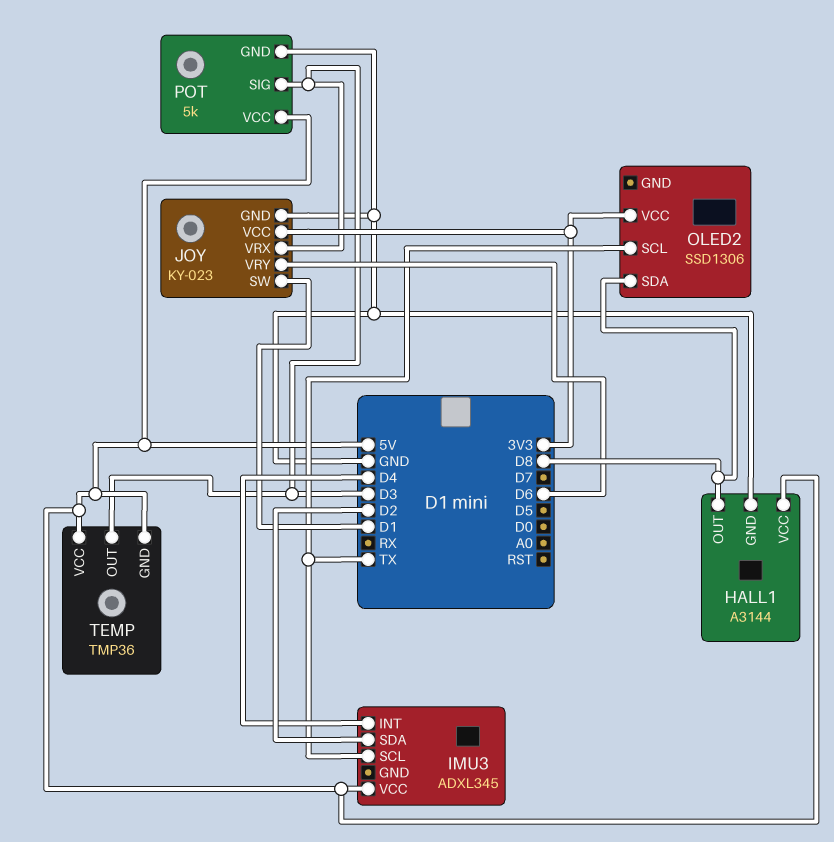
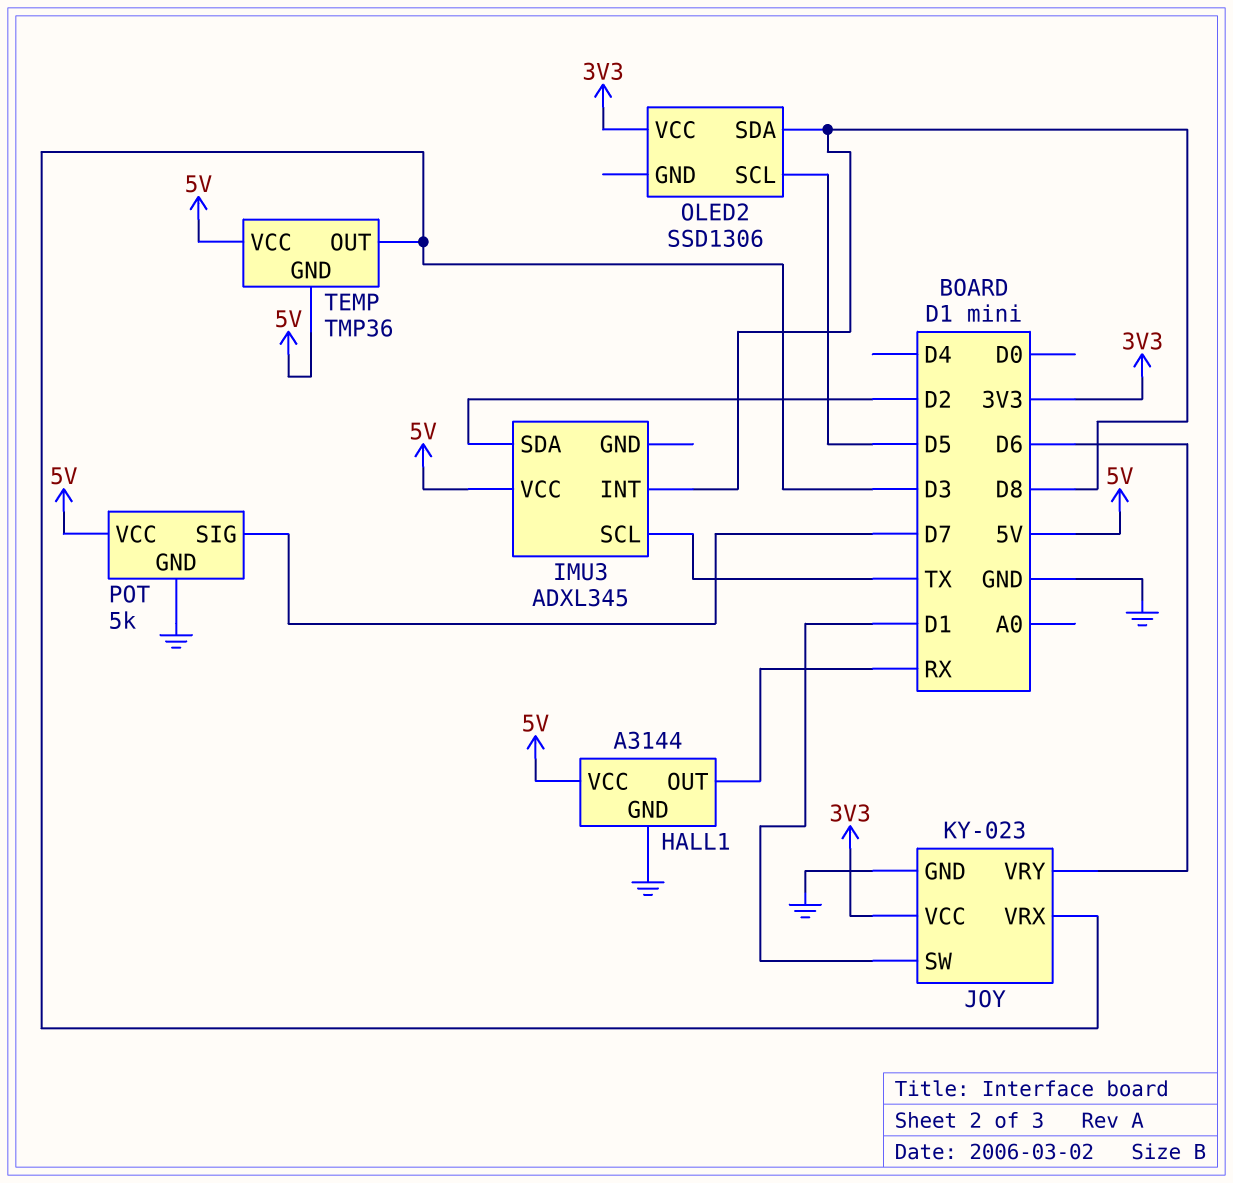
HALL1 pin OUT: D8 -> RX
IMU3 pin INT: D4 -> D8
OLED2 pin SCL: TX -> D5
POT pin SIG: D3 -> D7

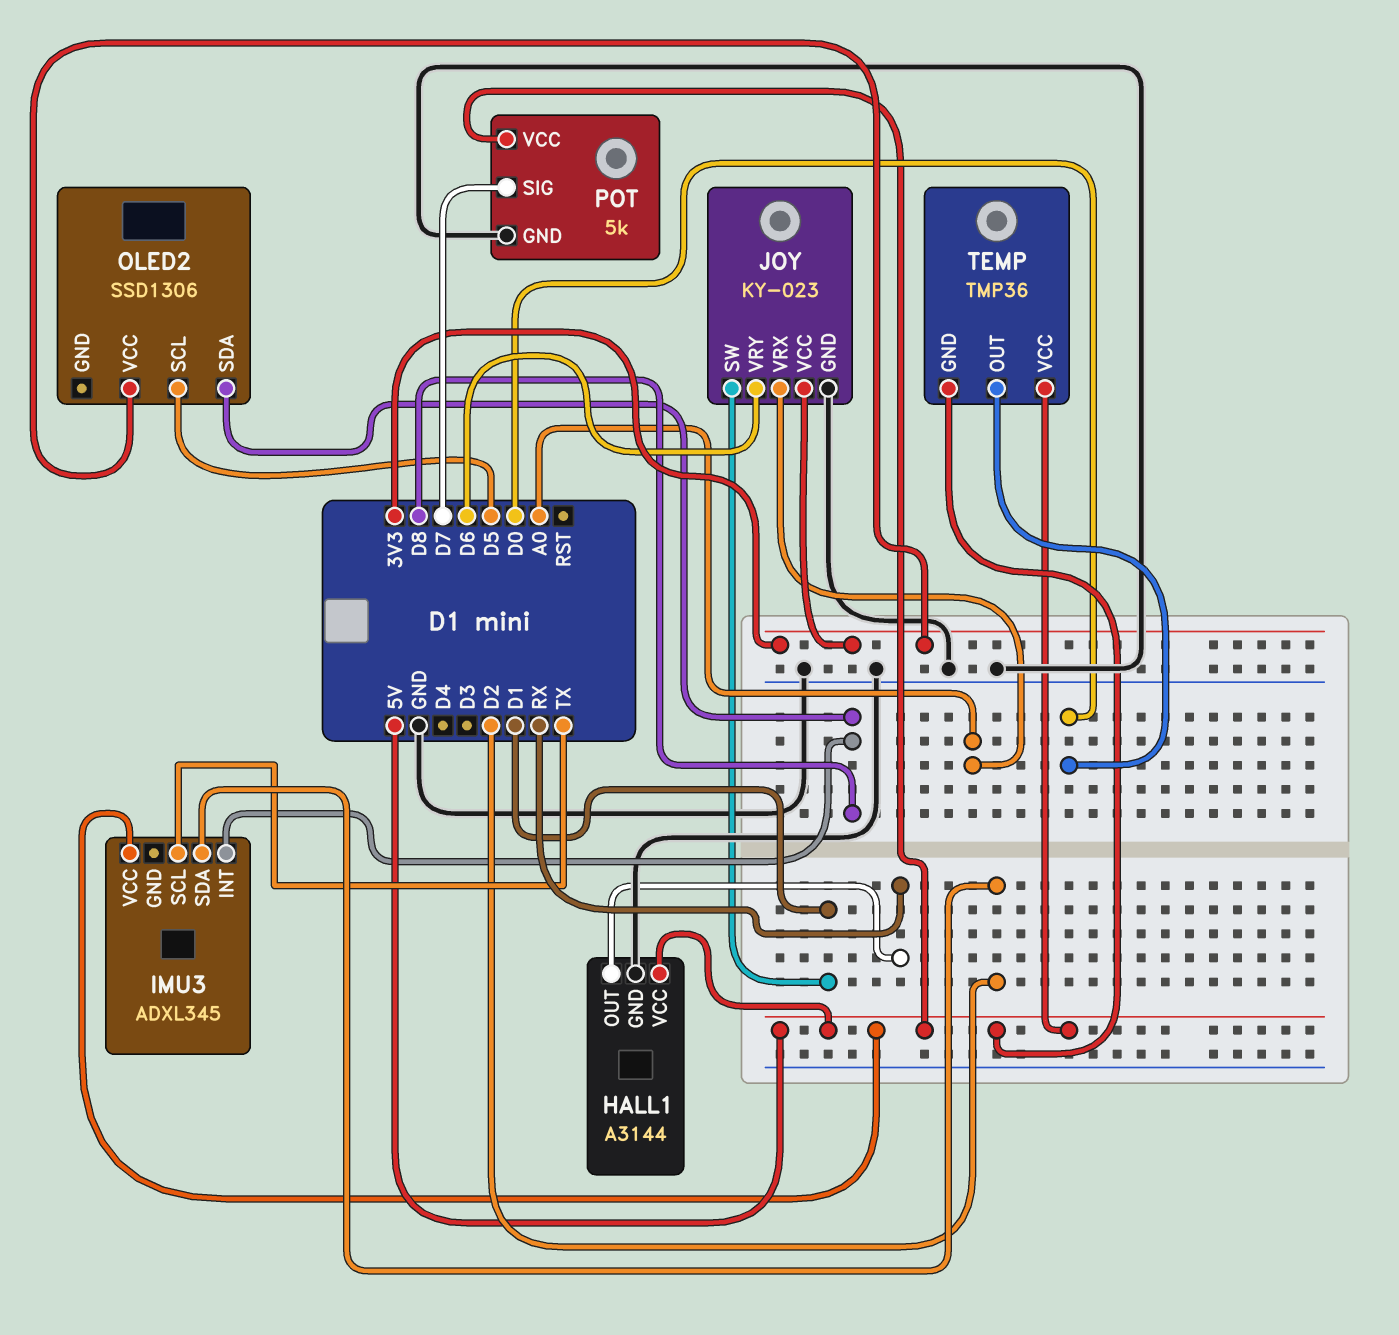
JOY pin VRX: D3 -> A0
TEMP pin OUT: D3 -> D0

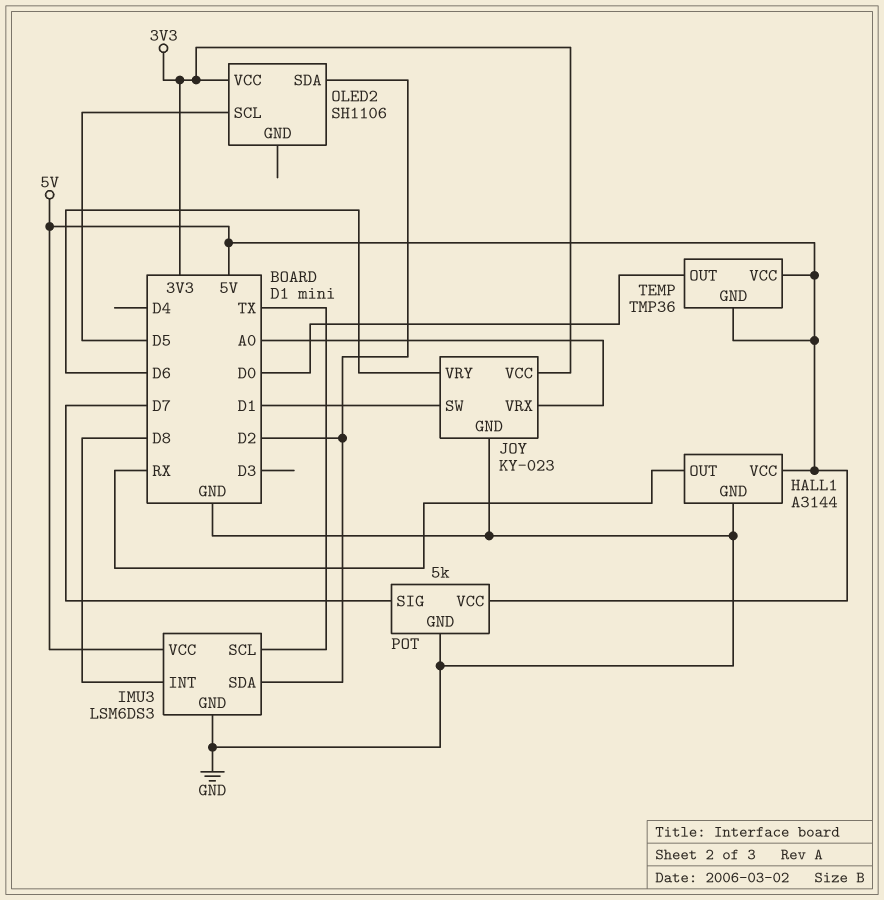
IMU3: ADXL345 -> LSM6DS3
IMU3 pin GND: none -> GND
OLED2: SSD1306 -> SH1106
OLED2 pin SDA: D8 -> D2

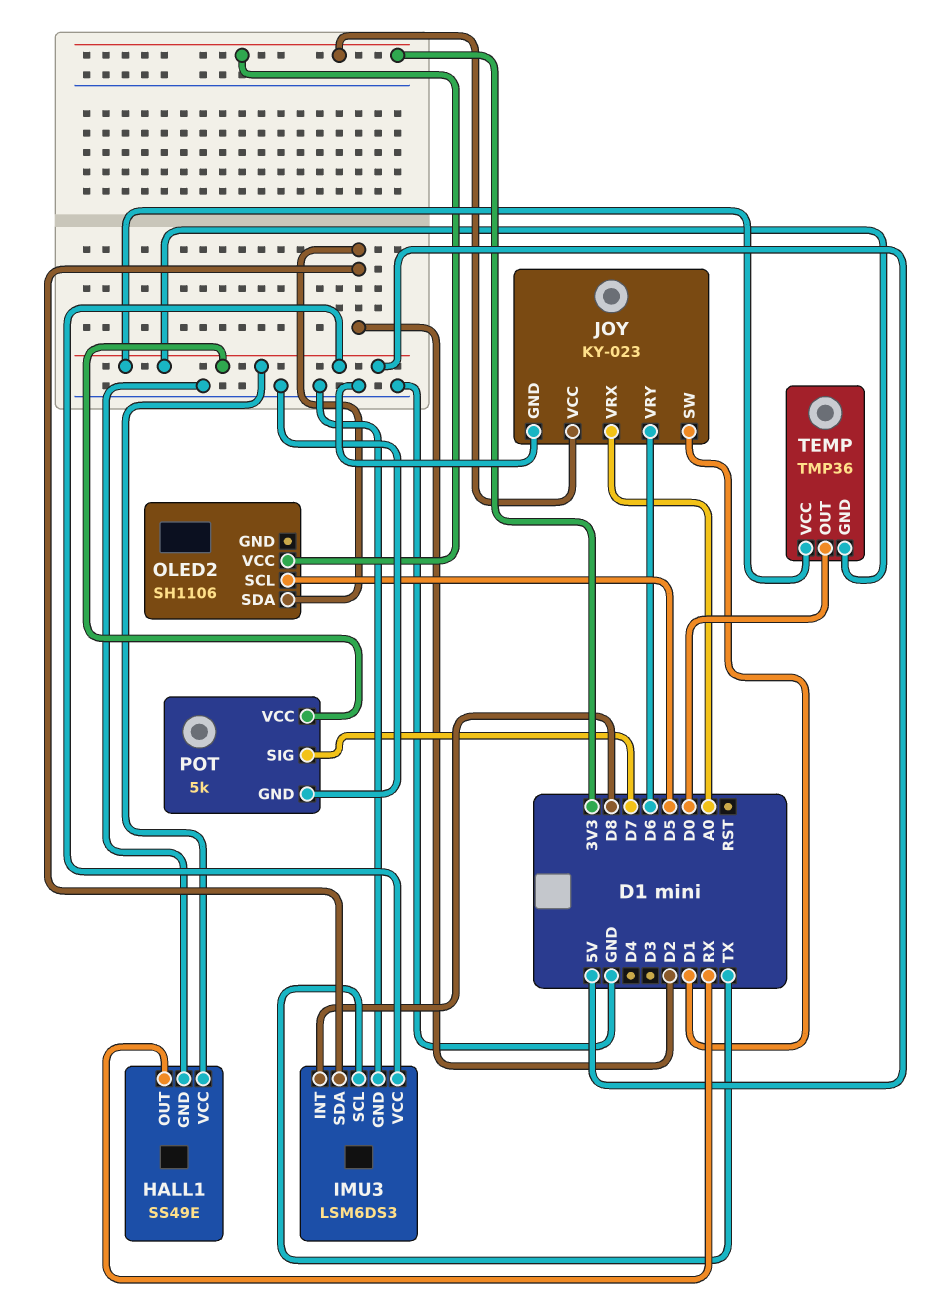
HALL1: A3144 -> SS49E

